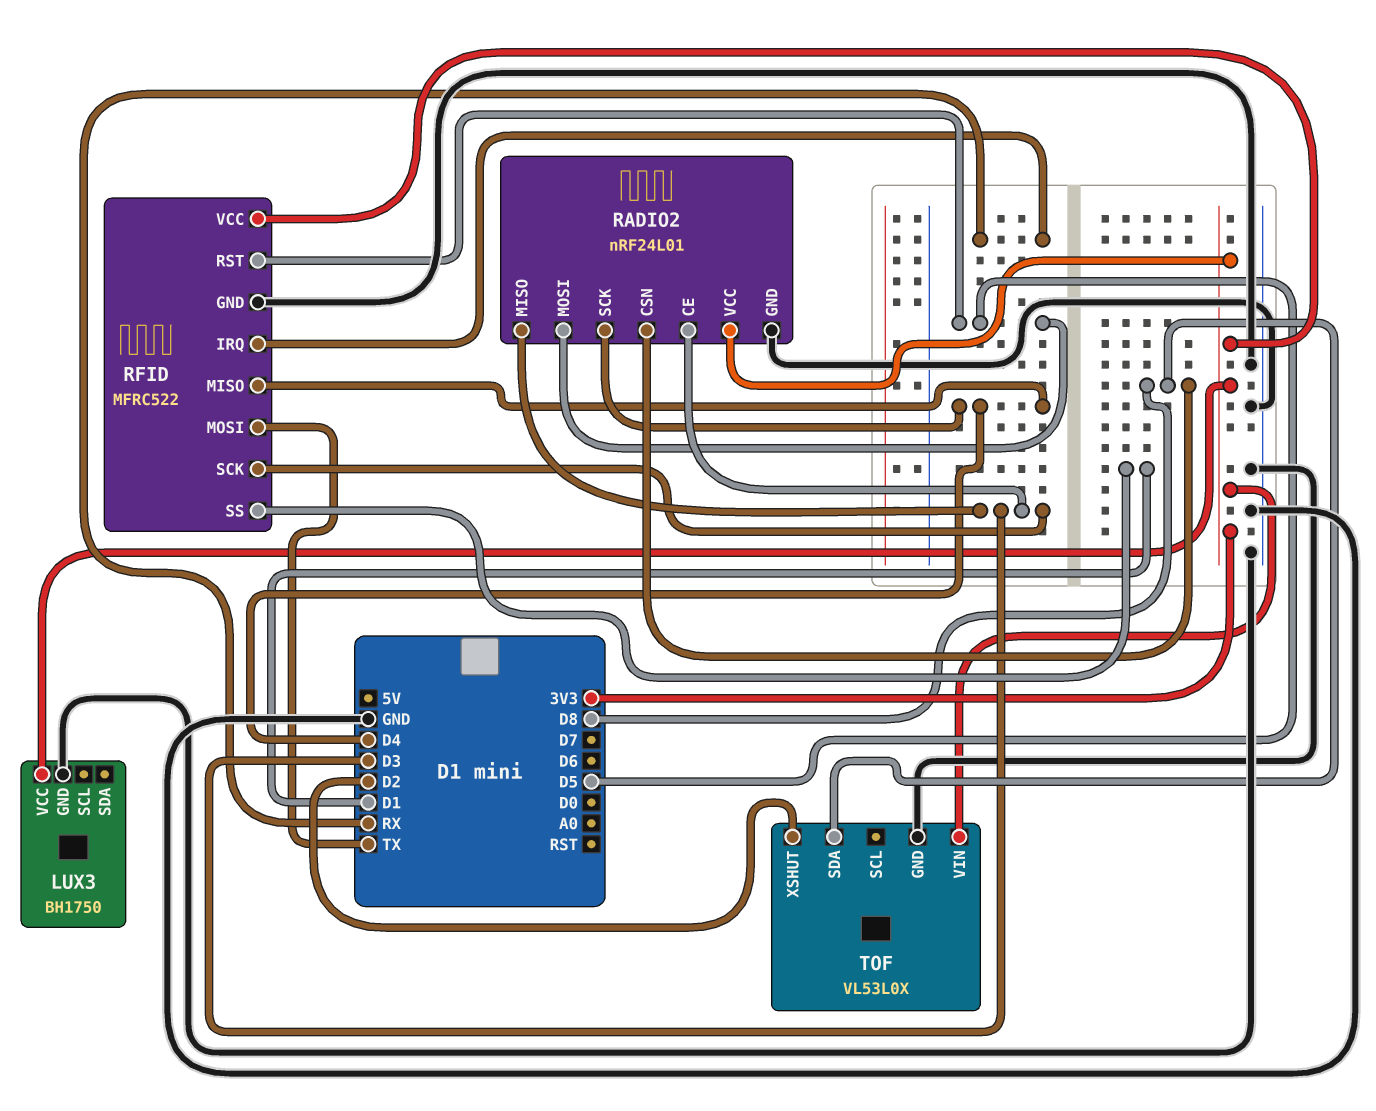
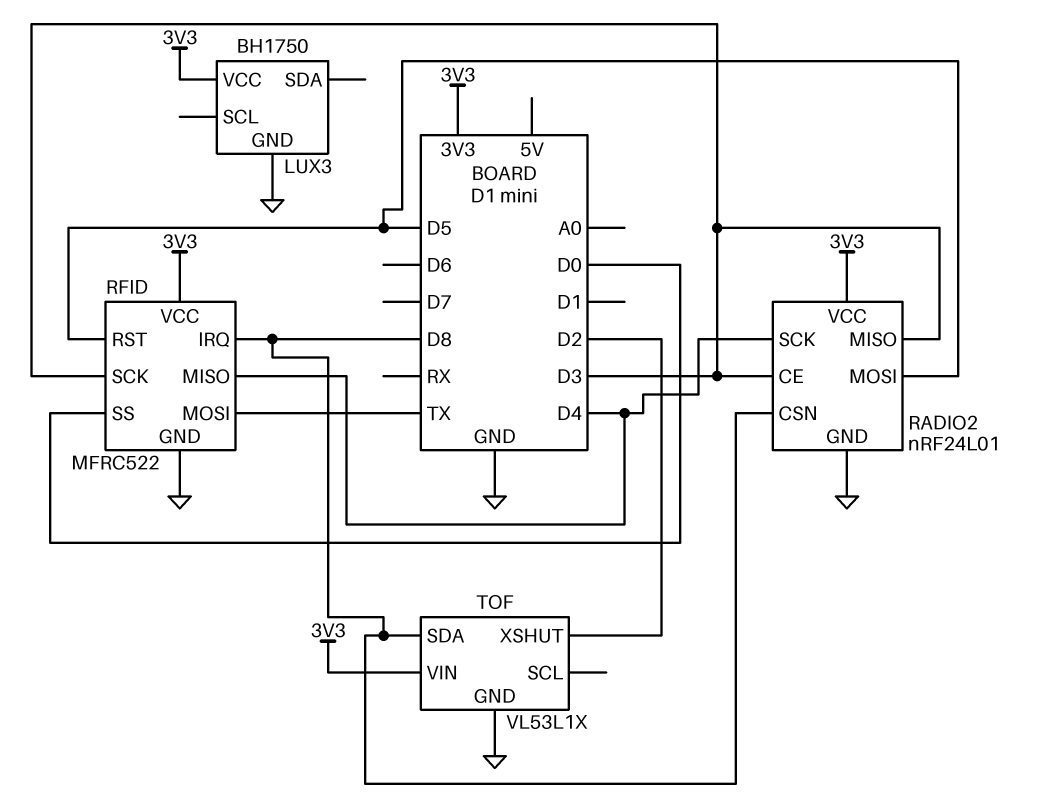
RFID pin IRQ: RX -> D8
RFID pin SS: D1 -> D0
TOF: VL53L0X -> VL53L1X

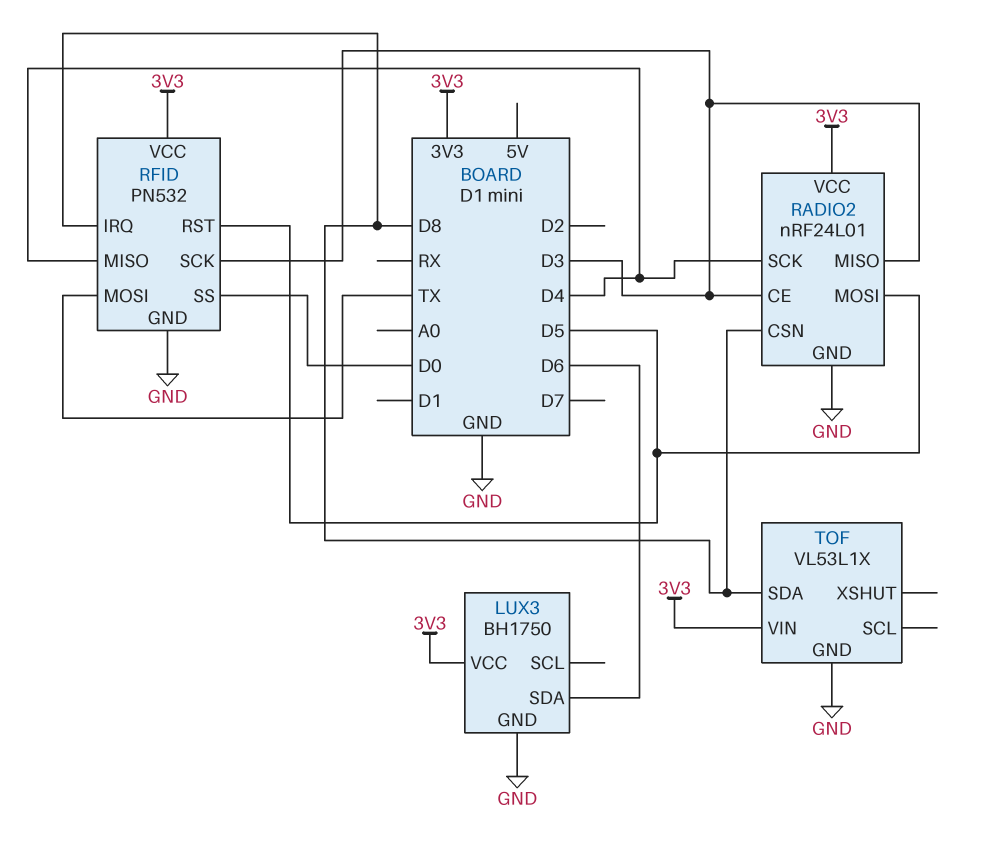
LUX3 pin SDA: none -> D6
RFID: MFRC522 -> PN532
TOF pin XSHUT: D2 -> none

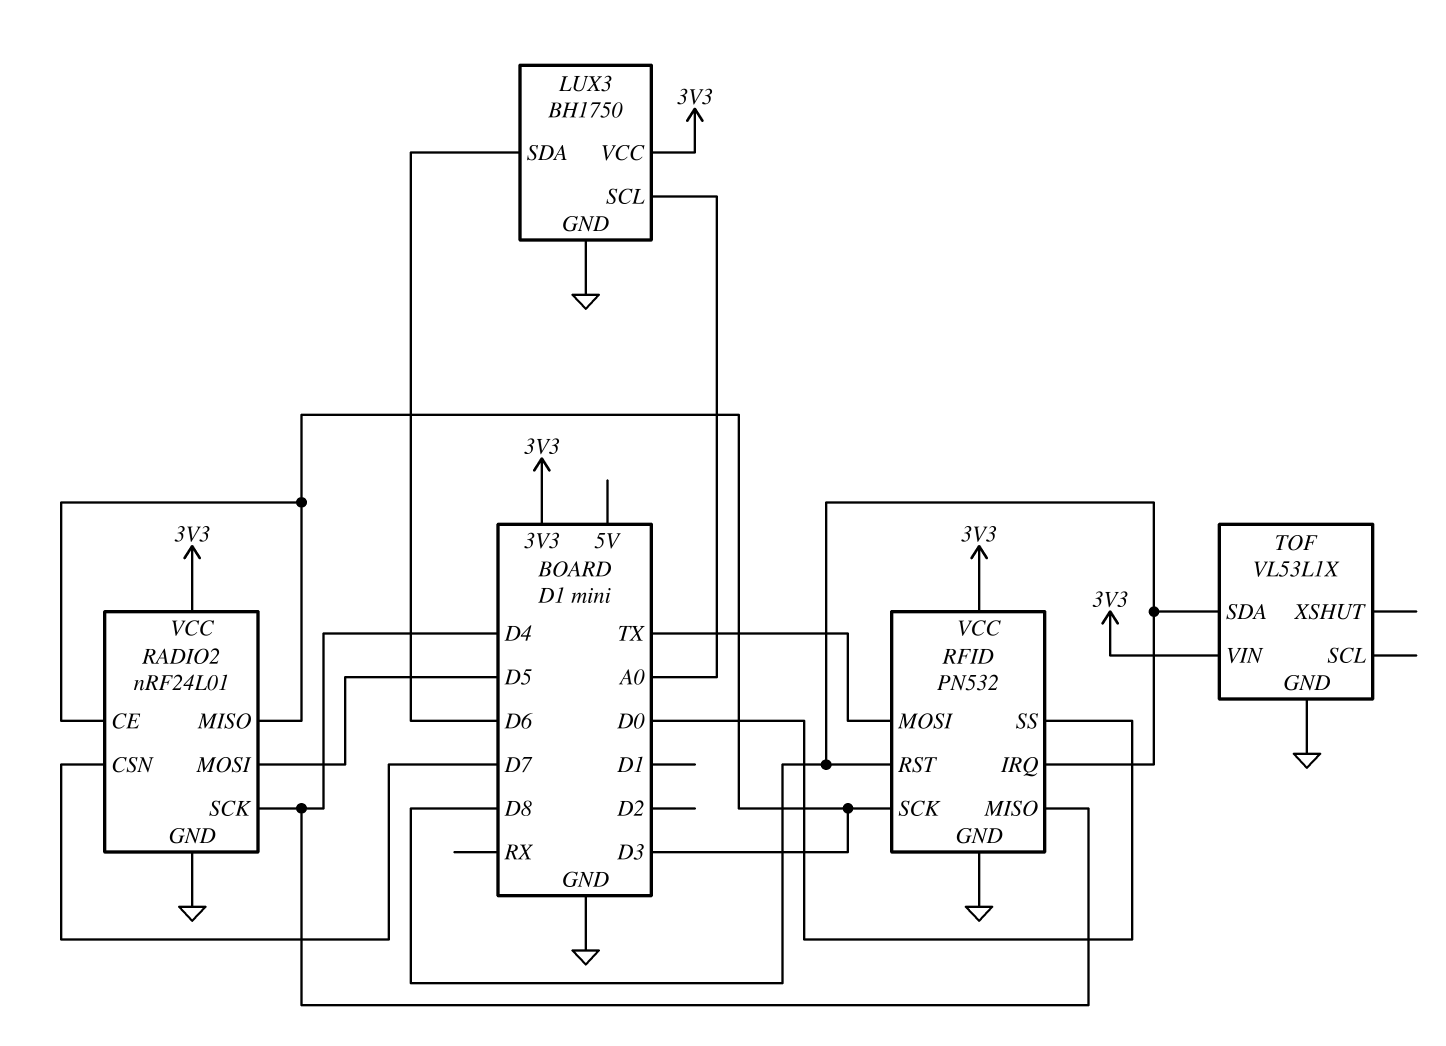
LUX3 pin SCL: none -> A0
RADIO2 pin CSN: D8 -> D7
RFID pin RST: D5 -> D8

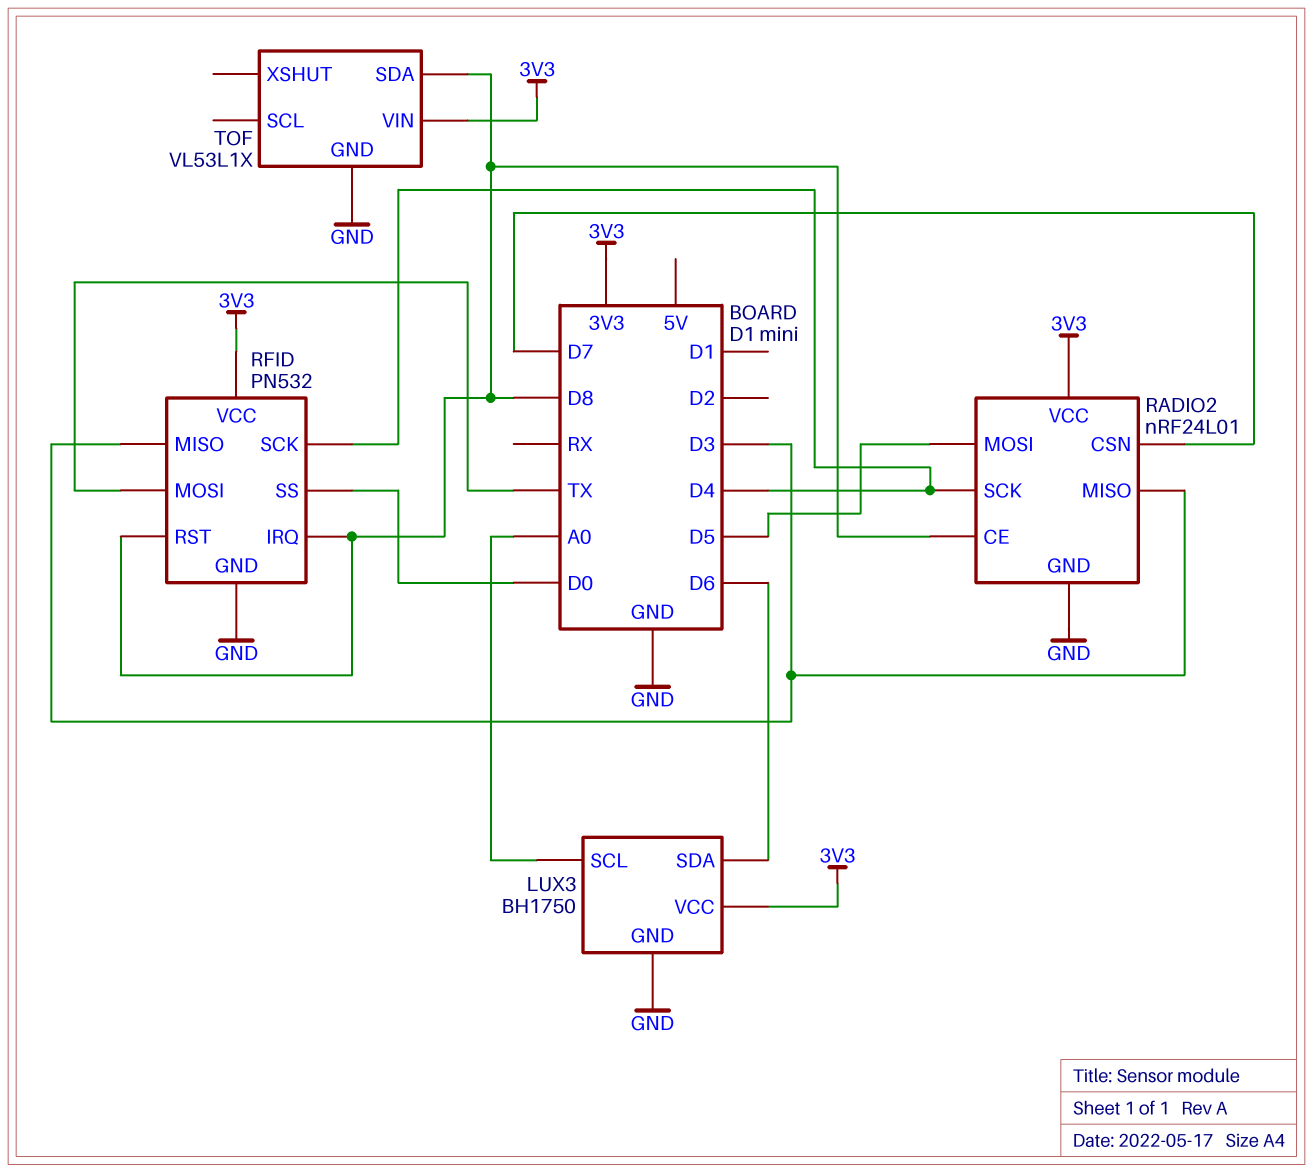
RADIO2 pin CE: D3 -> D8
RFID pin MISO: D4 -> D3
RFID pin SCK: D3 -> D4

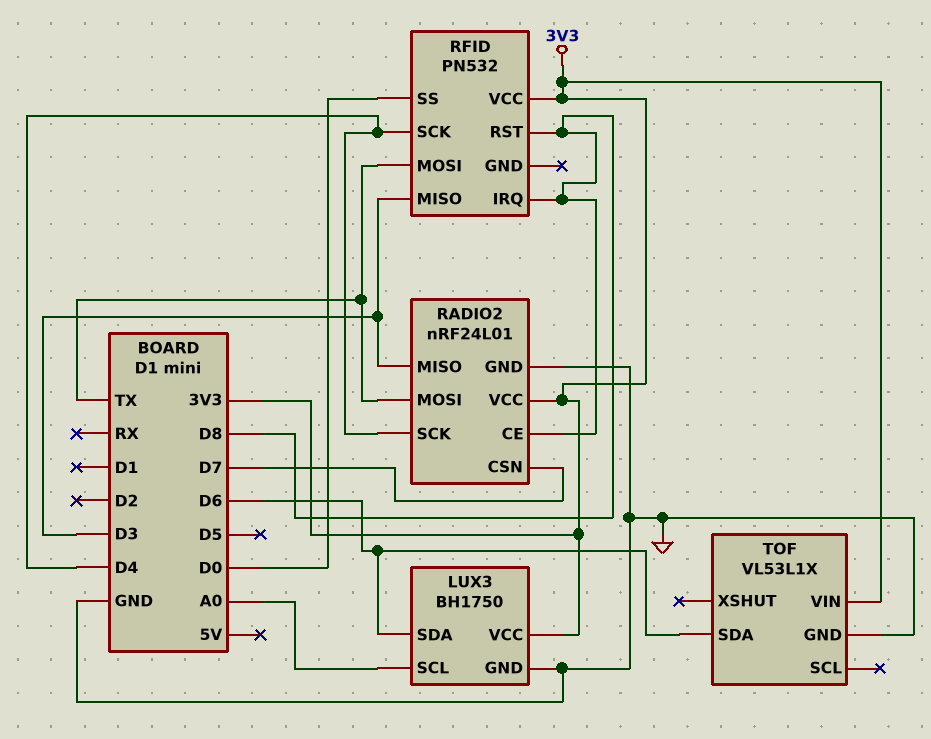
RADIO2 pin MOSI: D5 -> TX
RFID pin GND: GND -> none
TOF pin SDA: D8 -> D6

